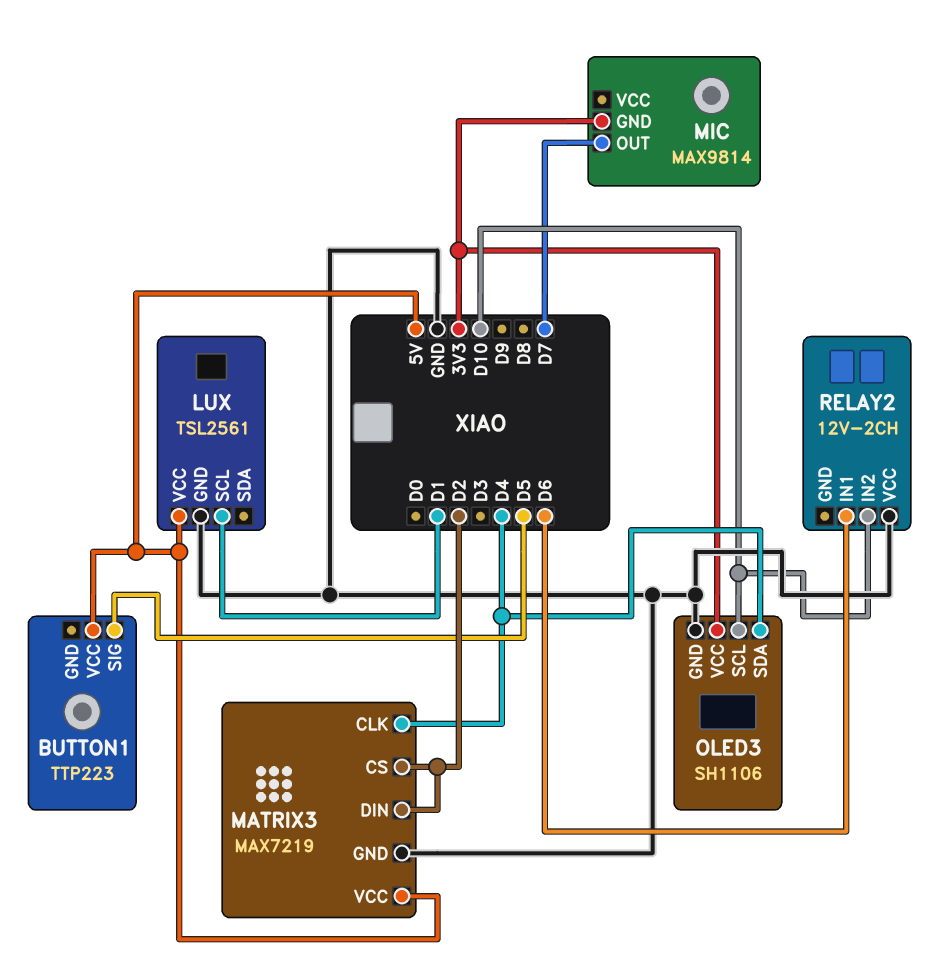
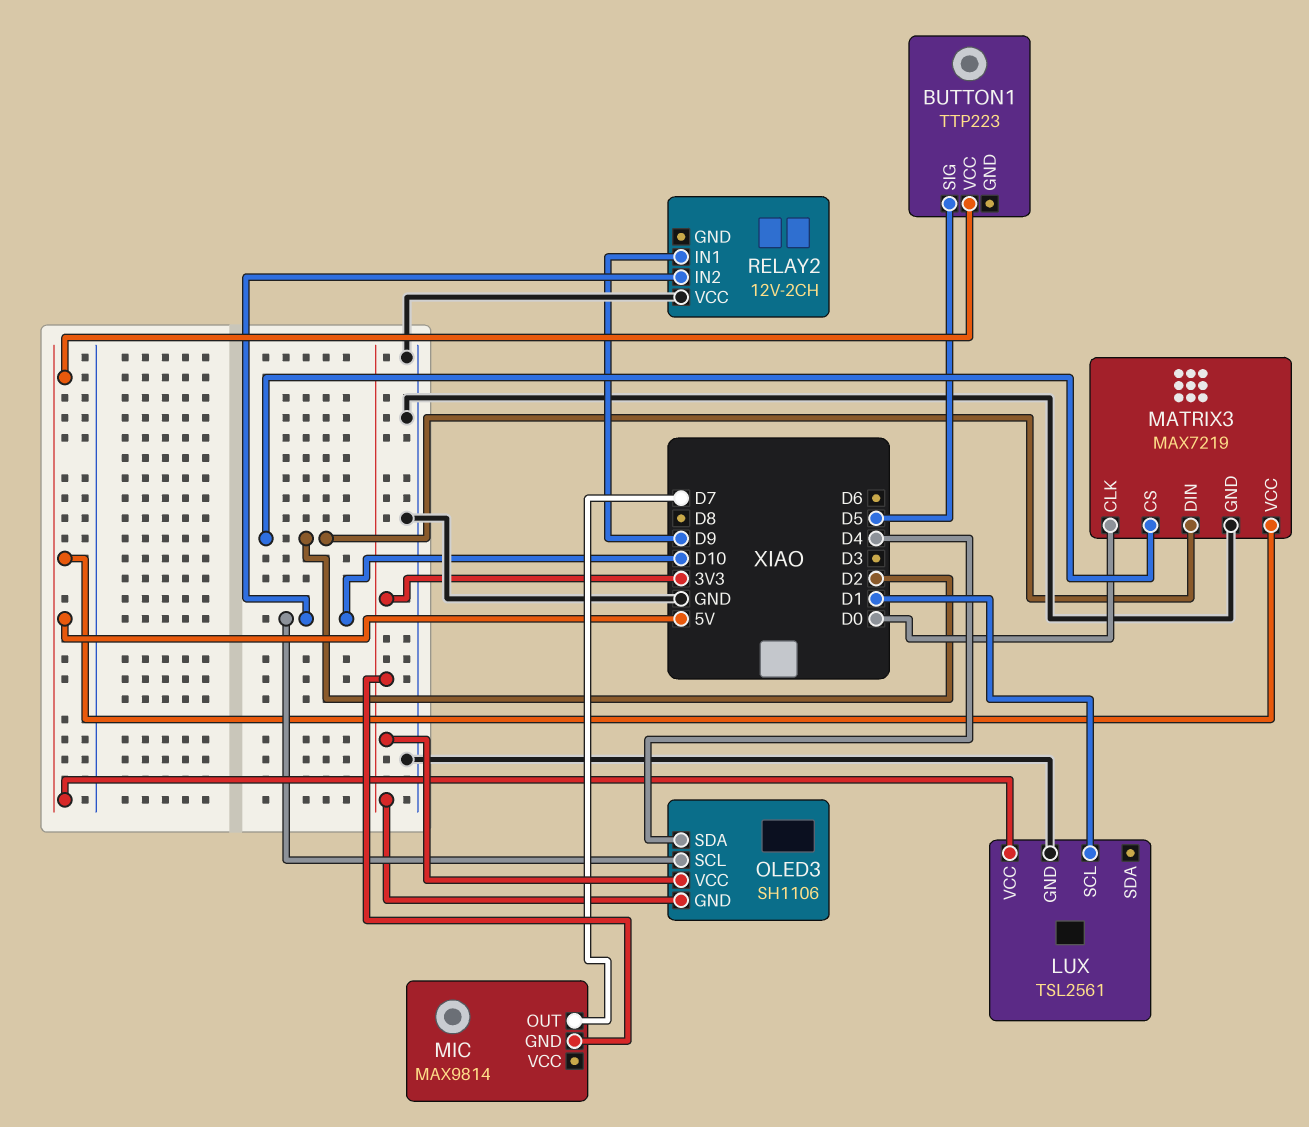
MATRIX3 pin CLK: D4 -> D0
OLED3 pin GND: GND -> 3V3
RELAY2 pin IN1: D6 -> D9

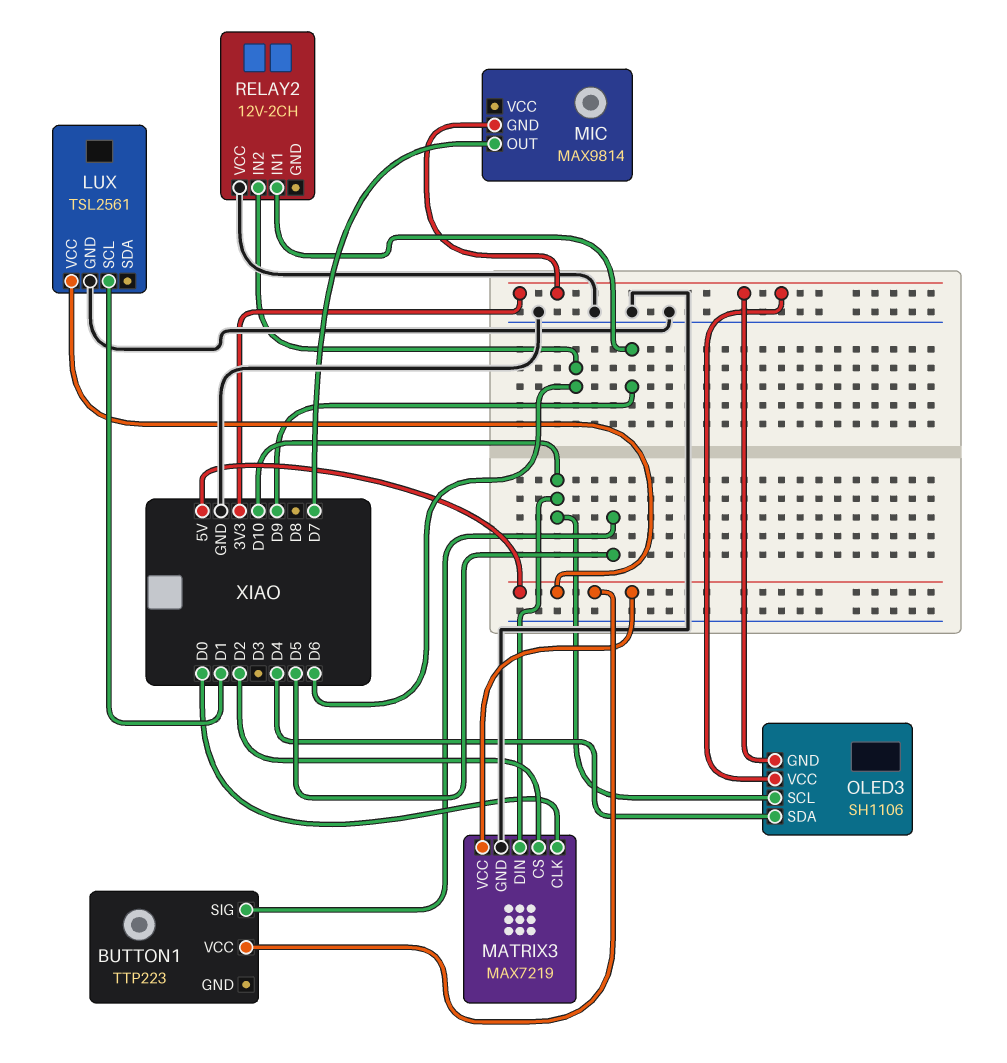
MATRIX3 pin DIN: D2 -> D10
RELAY2 pin IN2: D10 -> D6

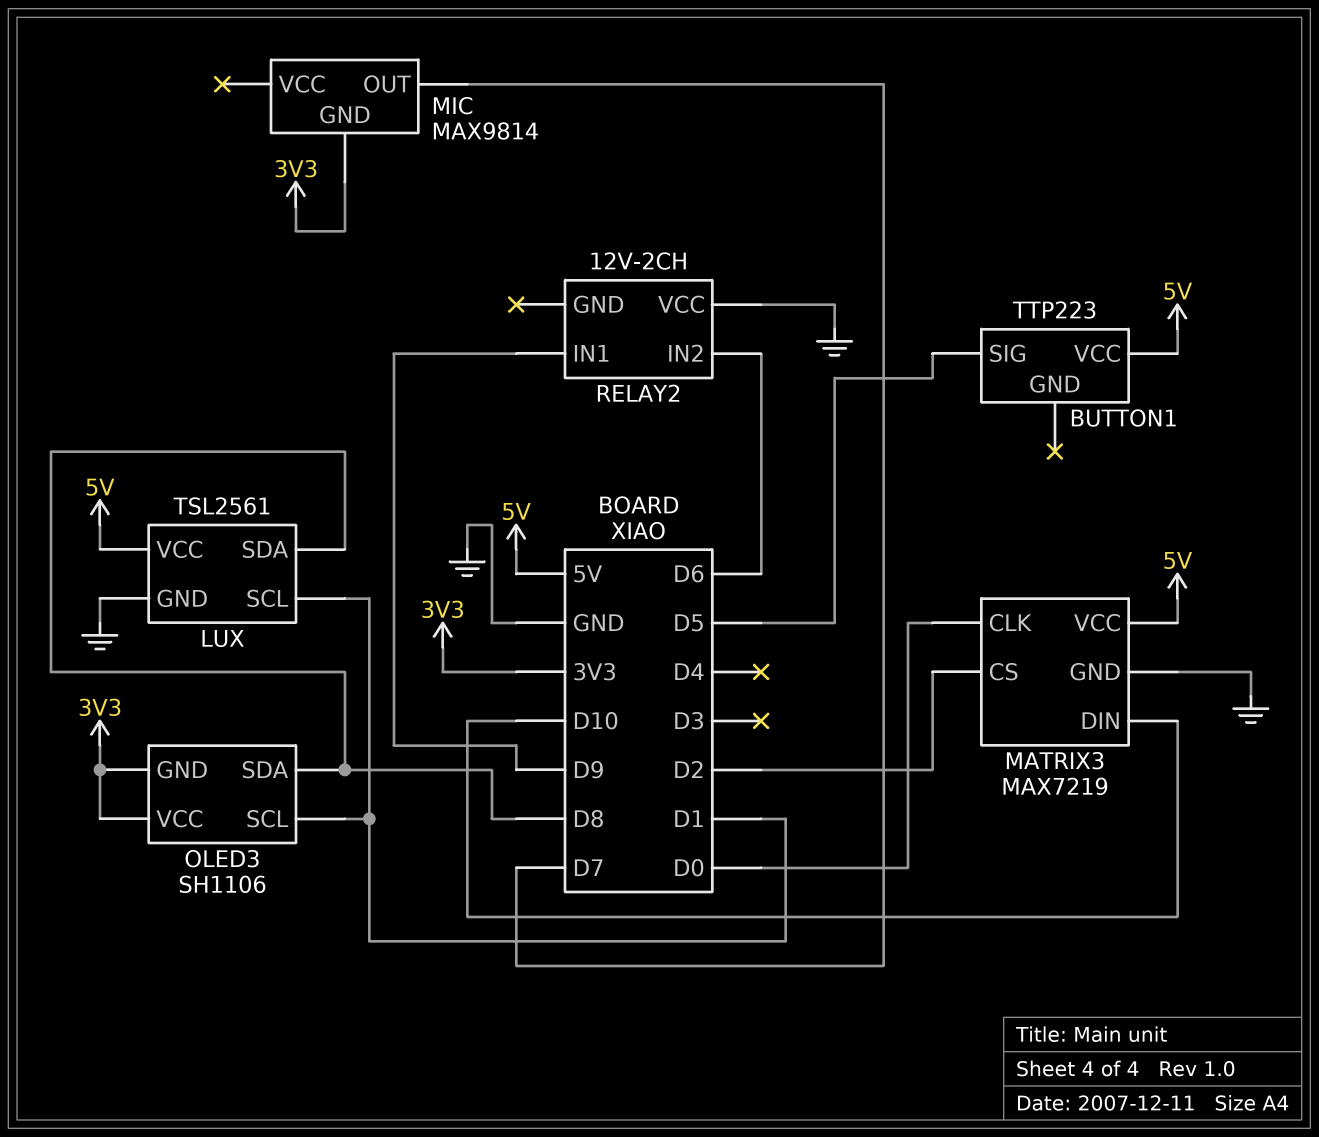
LUX pin SDA: none -> D8
OLED3 pin SCL: D10 -> D1
OLED3 pin SDA: D4 -> D8

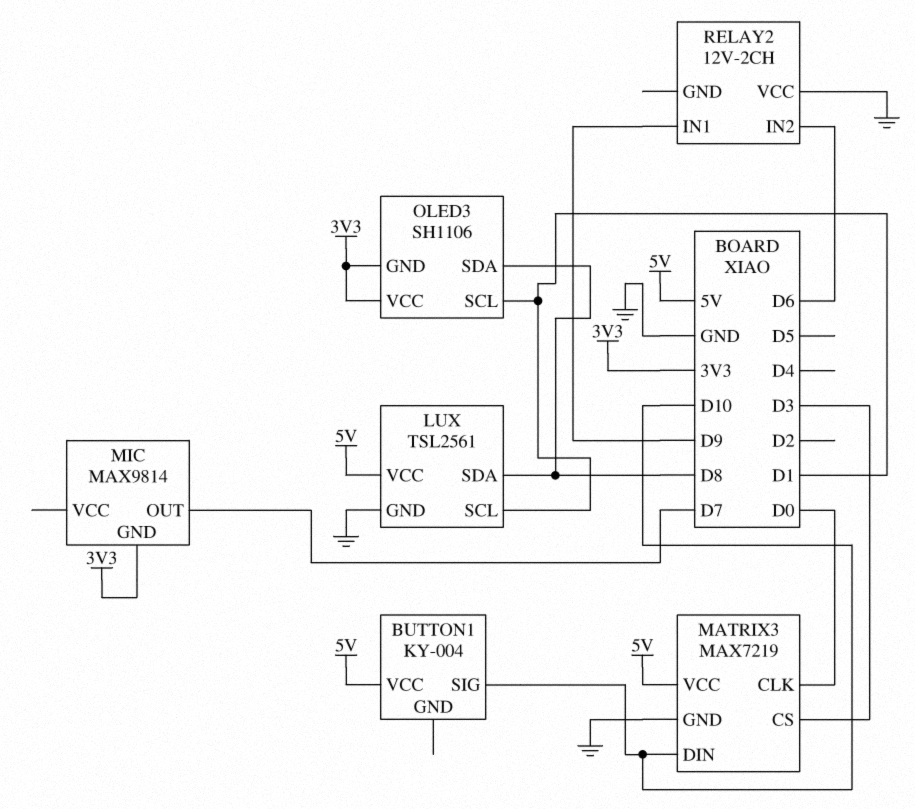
BUTTON1: TTP223 -> KY-004
BUTTON1 pin SIG: D5 -> D10
MATRIX3 pin CS: D2 -> D3

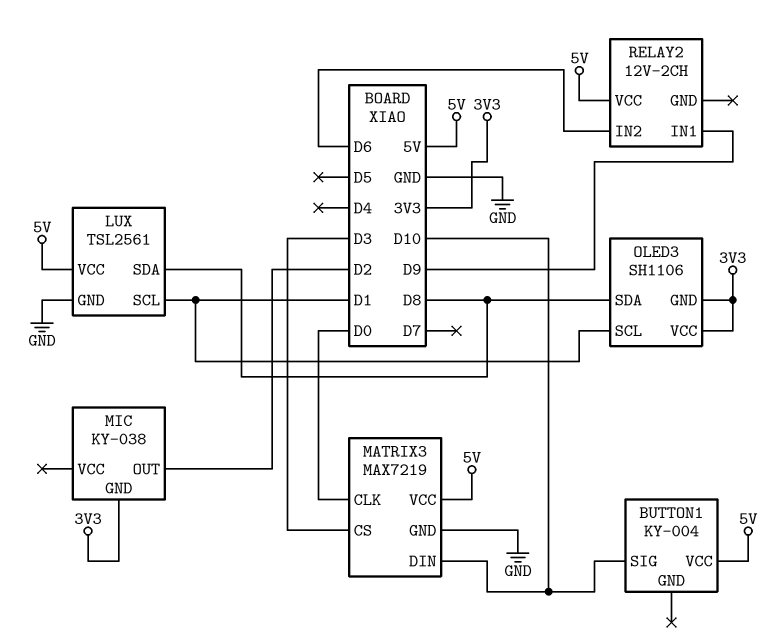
MIC: MAX9814 -> KY-038
MIC pin OUT: D7 -> D2
RELAY2 pin VCC: GND -> 5V

